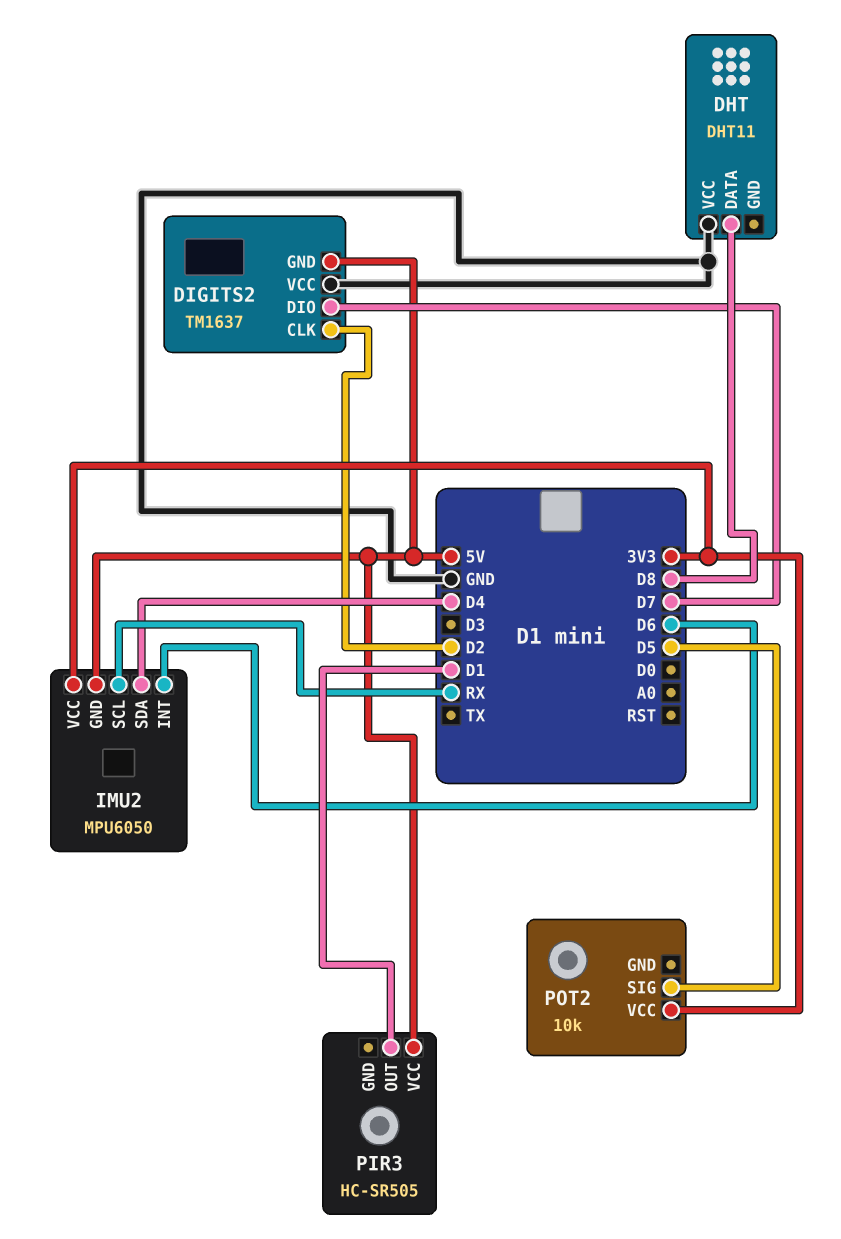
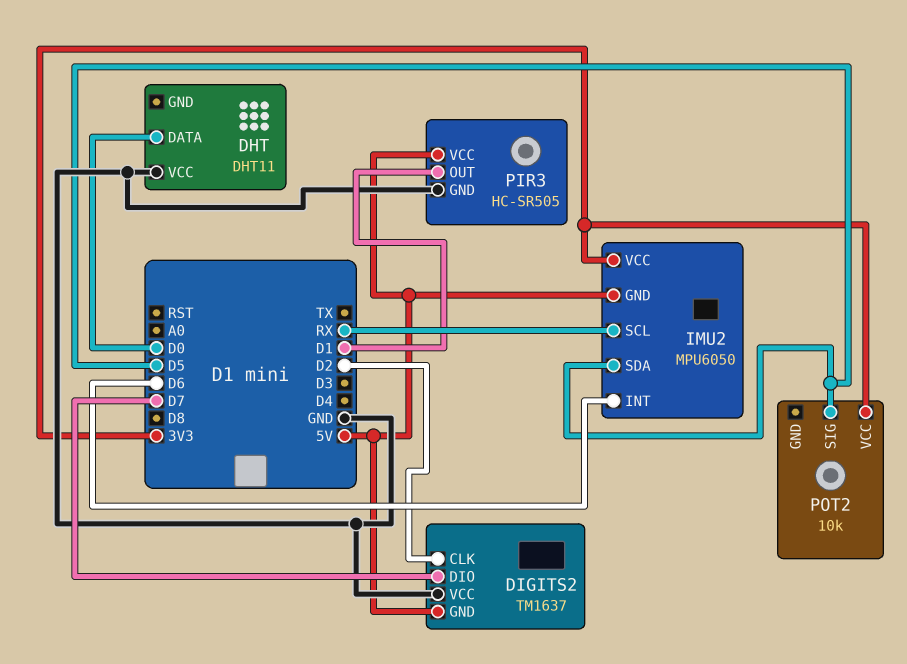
DHT pin DATA: D8 -> D0
IMU2 pin SDA: D4 -> D5
PIR3 pin GND: none -> GND

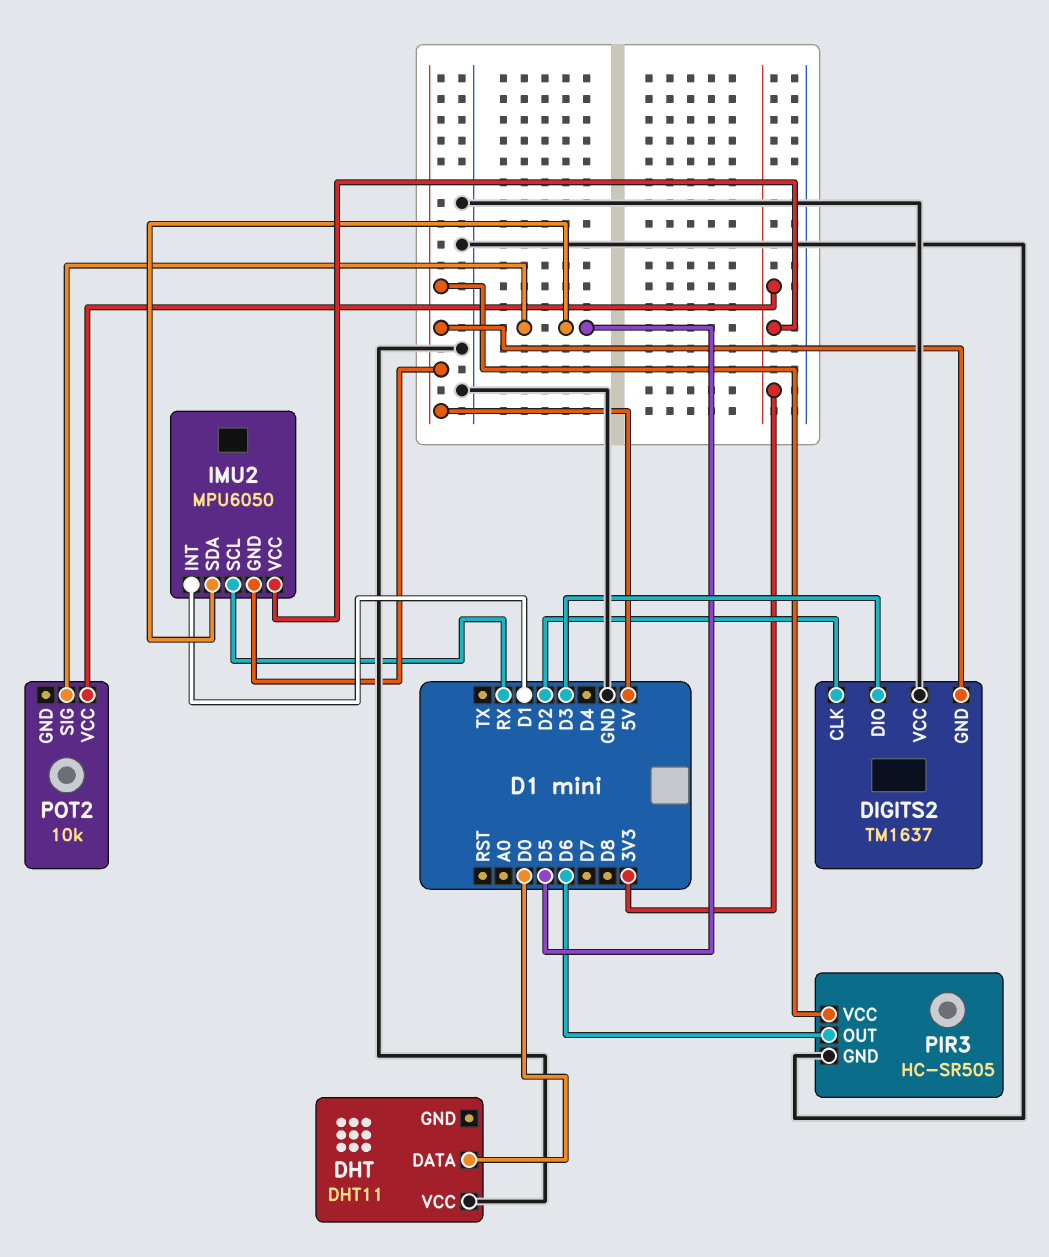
DIGITS2 pin DIO: D7 -> D3
IMU2 pin INT: D6 -> D1
PIR3 pin OUT: D1 -> D6

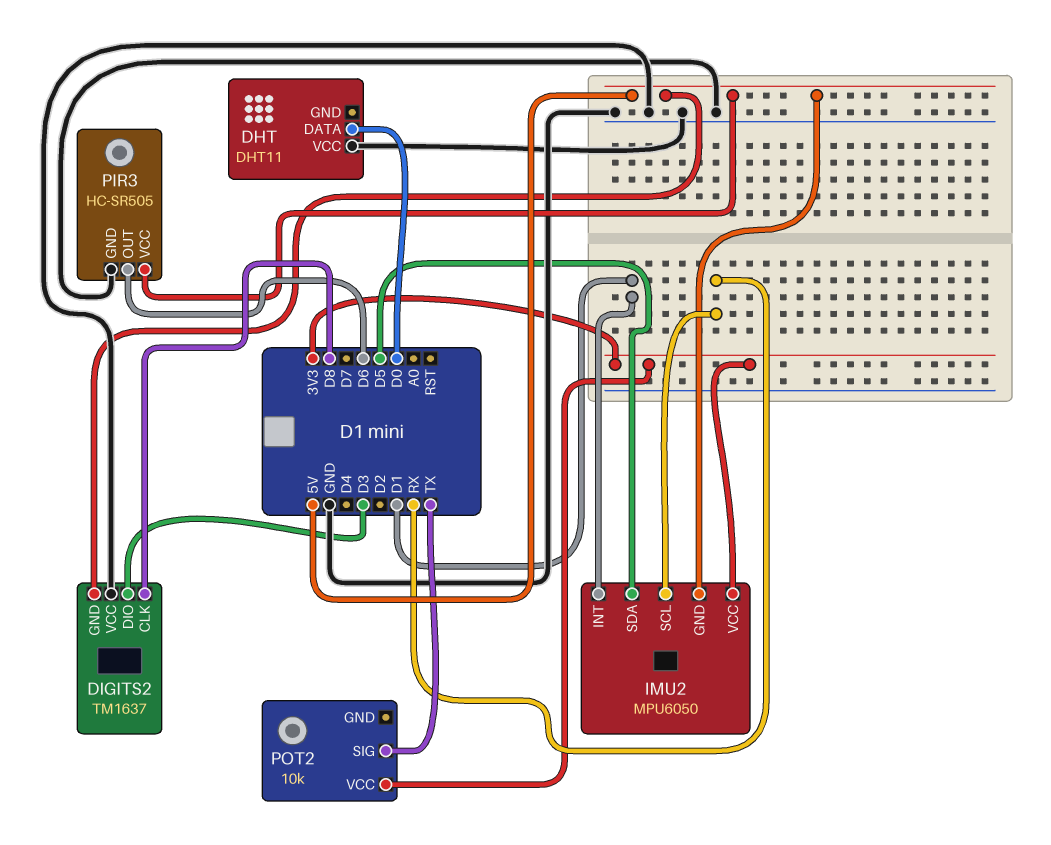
DIGITS2 pin CLK: D2 -> D8
POT2 pin SIG: D5 -> TX

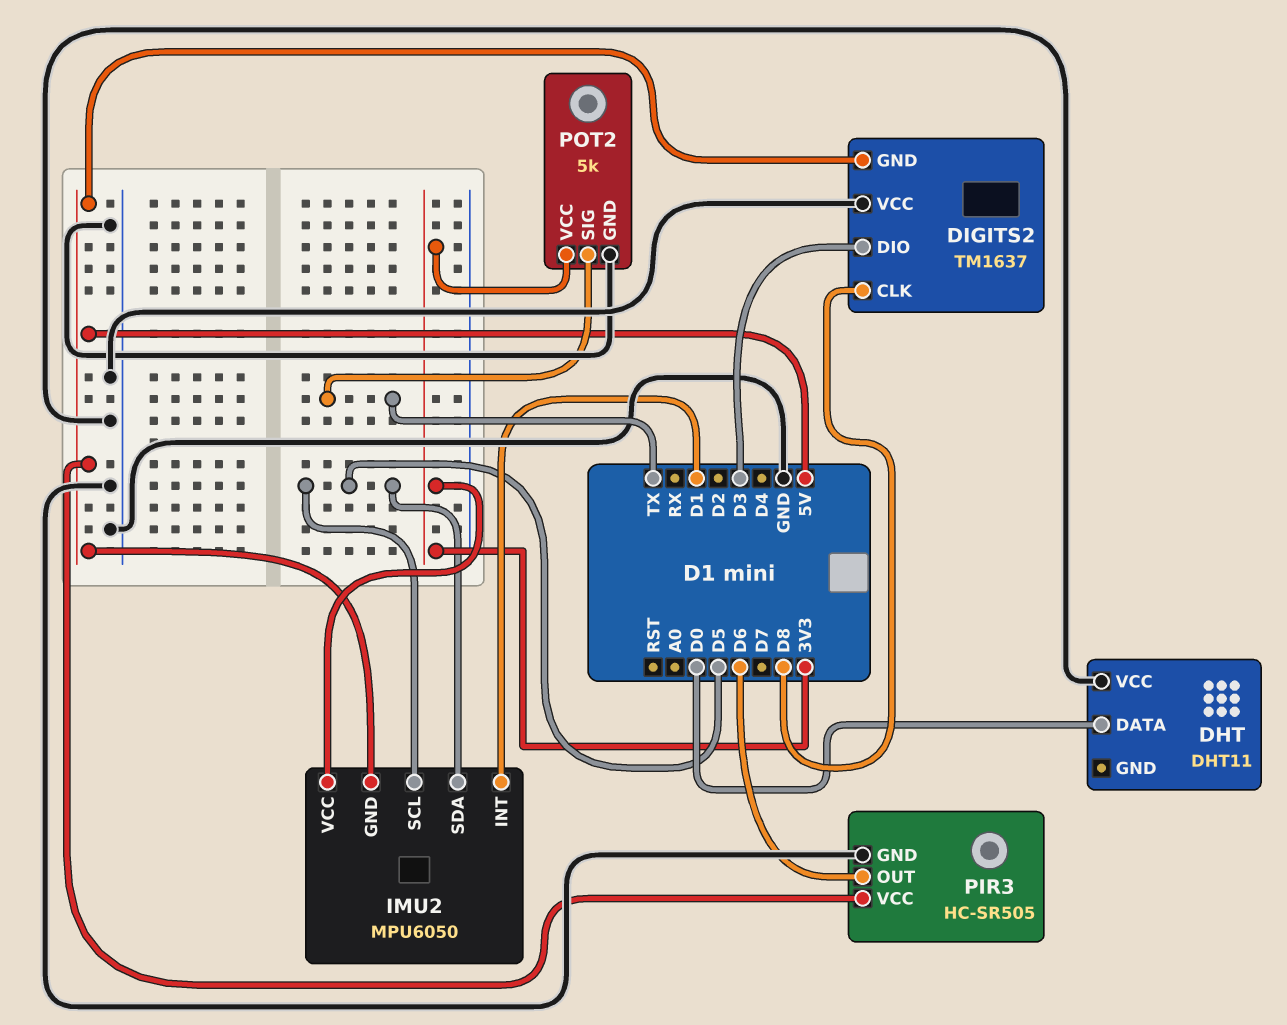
IMU2 pin SCL: RX -> D5
POT2: 10k -> 5k
POT2 pin GND: none -> GND

